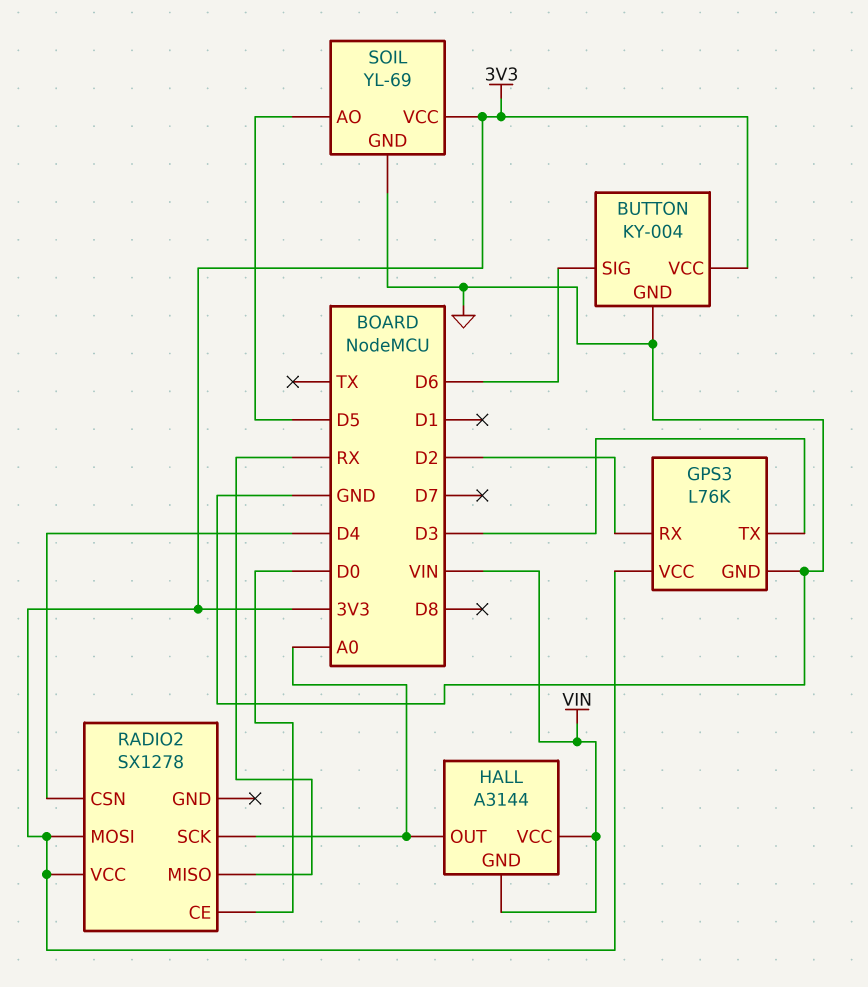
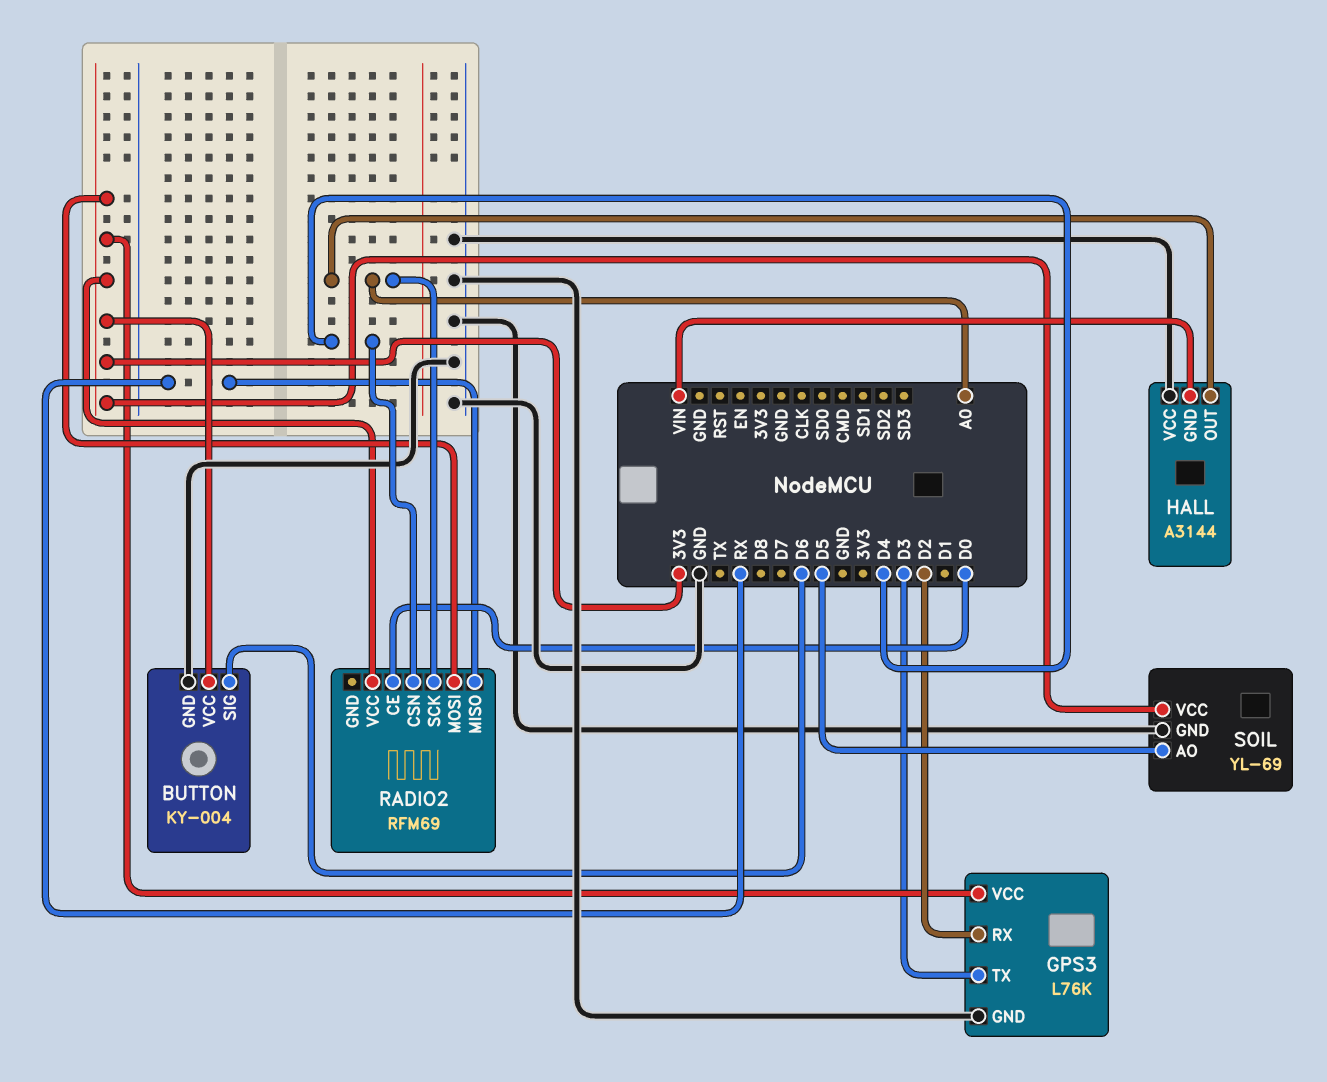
HALL pin VCC: VIN -> GND
RADIO2: SX1278 -> RFM69

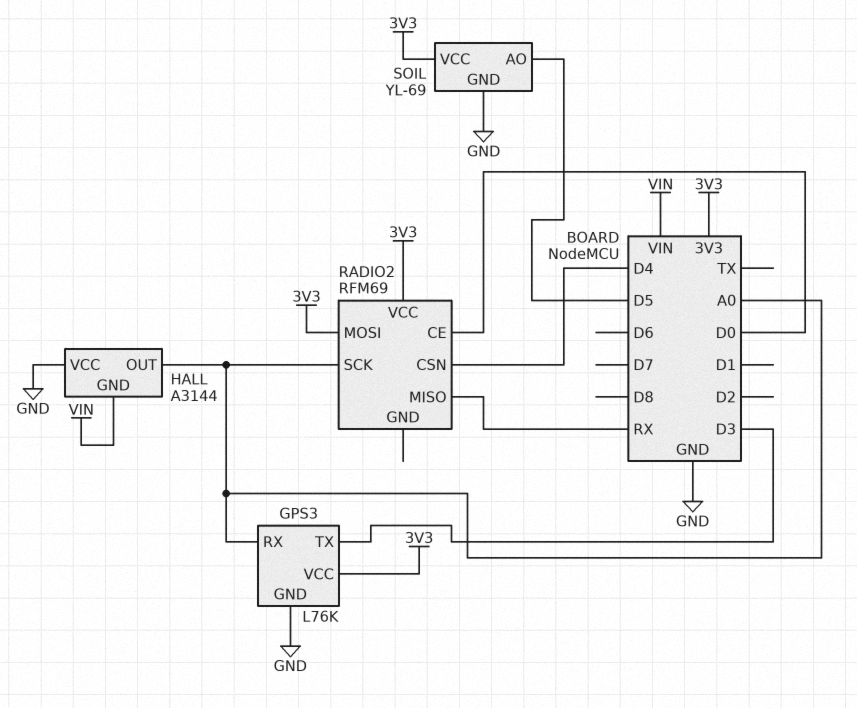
BUTTON: KY-004 -> none
BUTTON pin GND: GND -> none
BUTTON pin SIG: D6 -> none
BUTTON pin VCC: 3V3 -> none
GPS3 pin RX: D2 -> A0

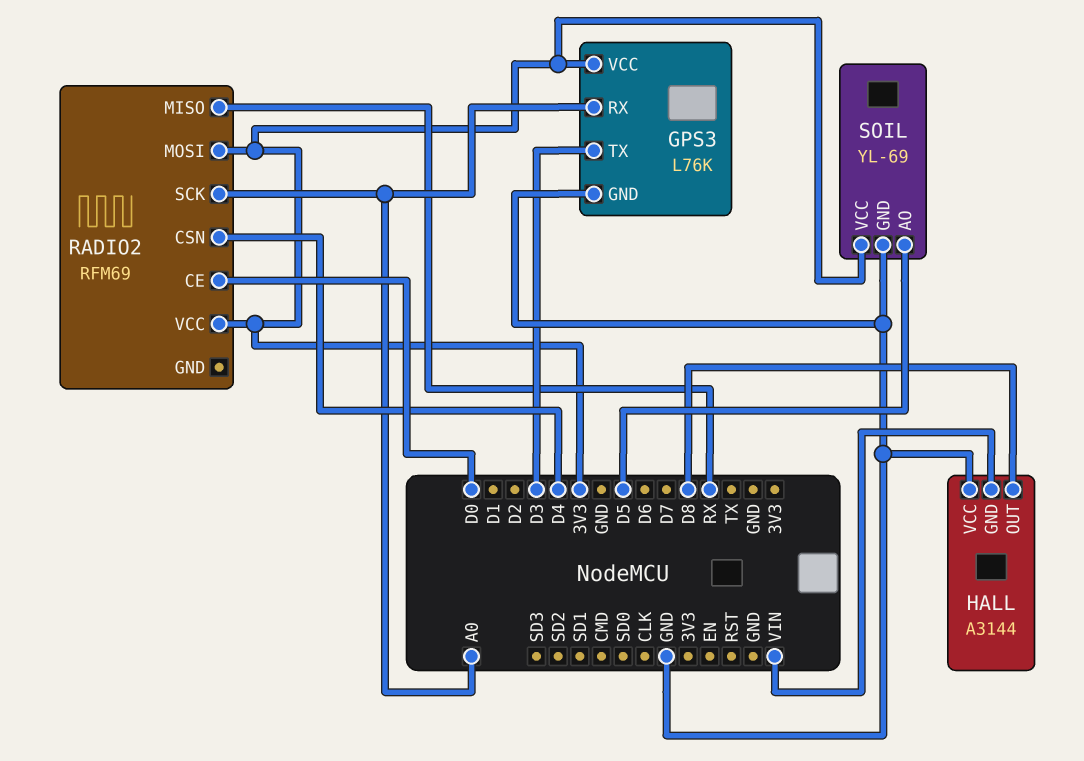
HALL pin OUT: A0 -> D8

